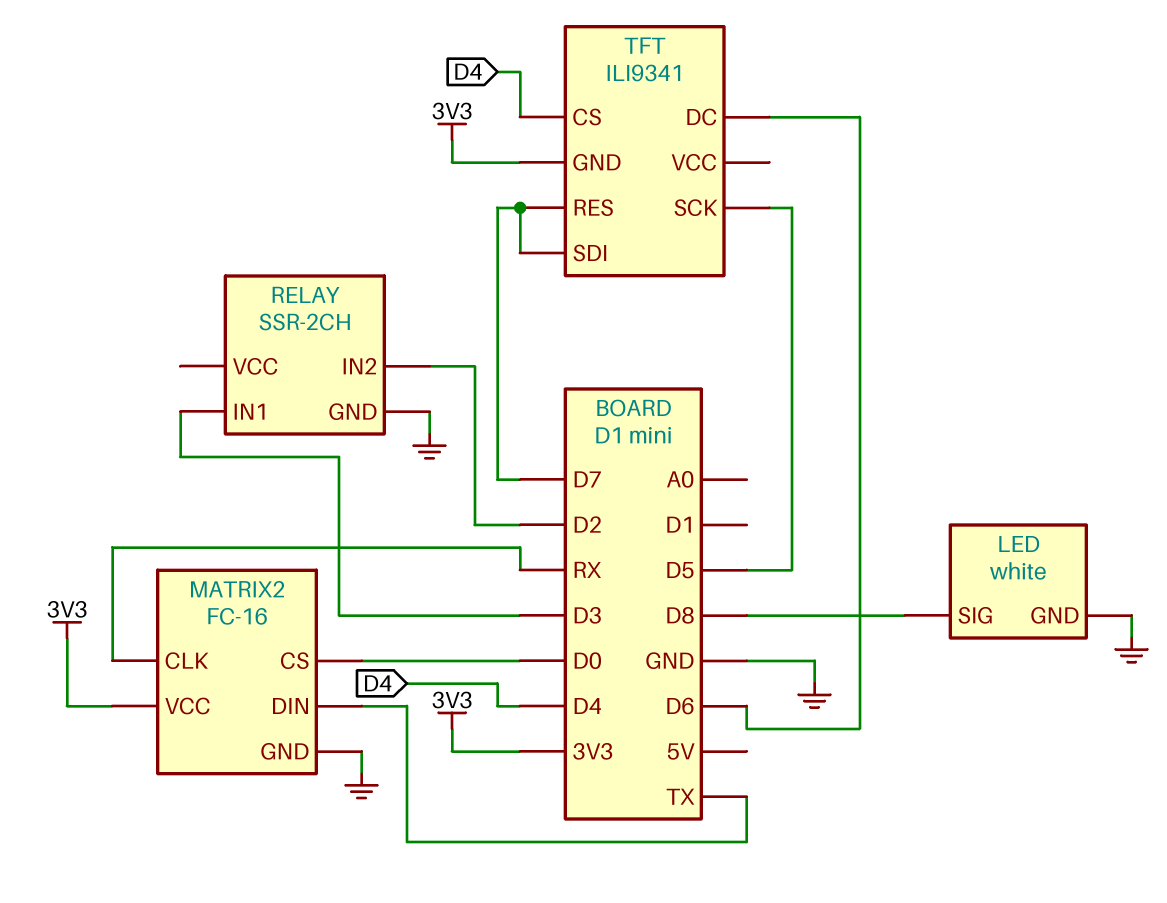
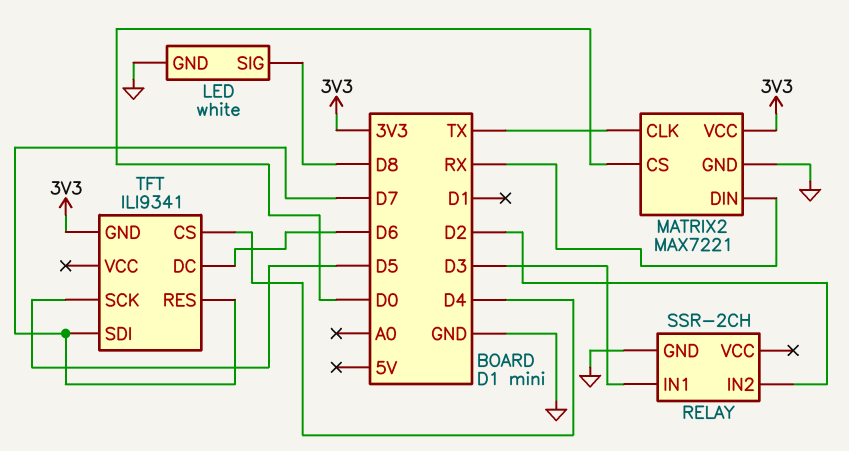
MATRIX2: FC-16 -> MAX7221
MATRIX2 pin CLK: RX -> TX
MATRIX2 pin DIN: TX -> RX

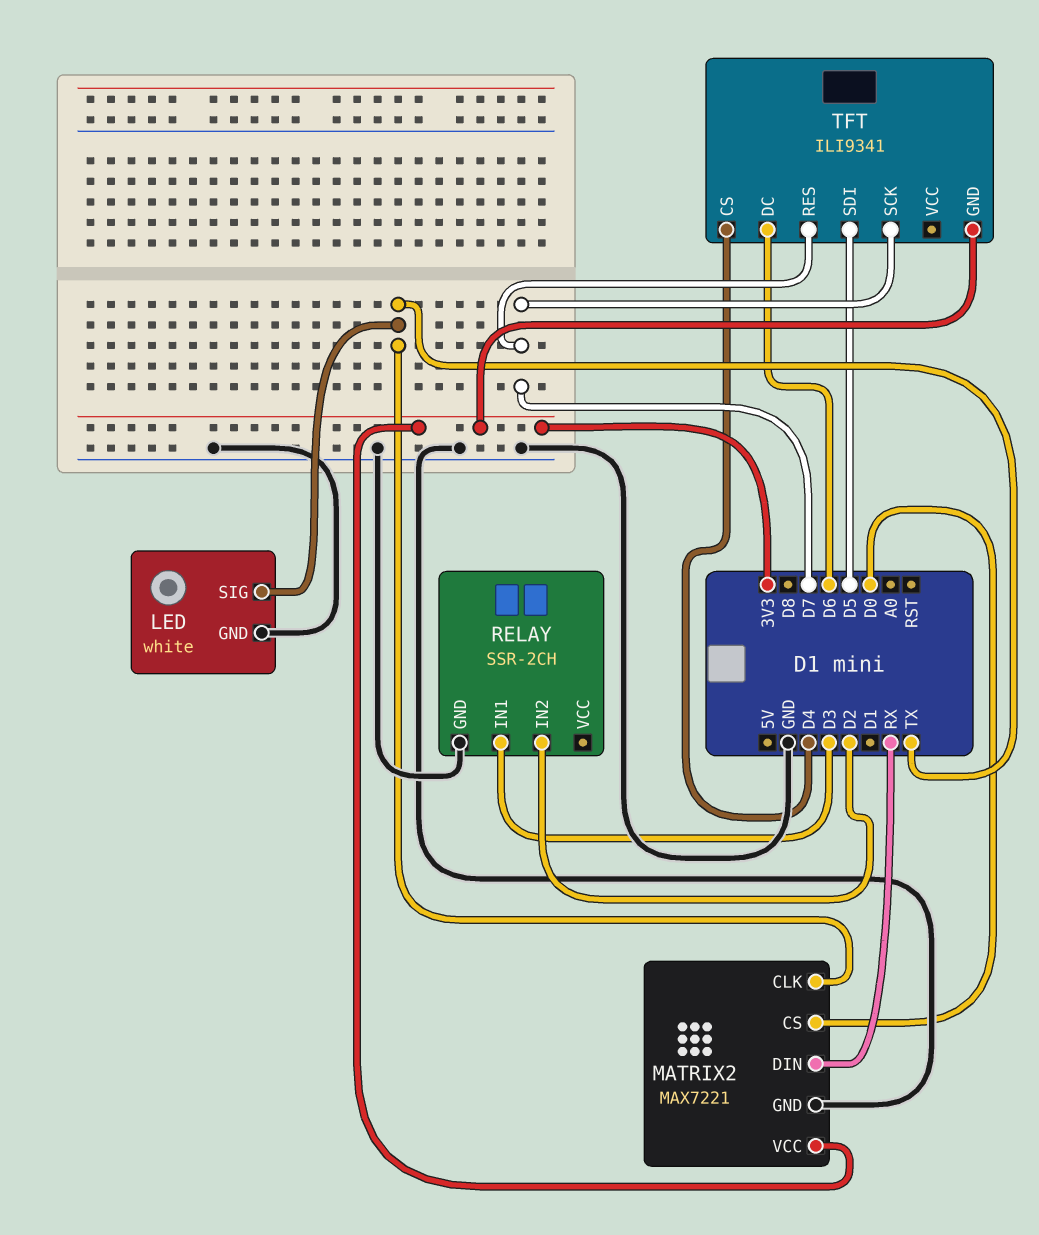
LED pin SIG: D8 -> TX
TFT pin SCK: D5 -> D7
TFT pin SDI: D7 -> D5

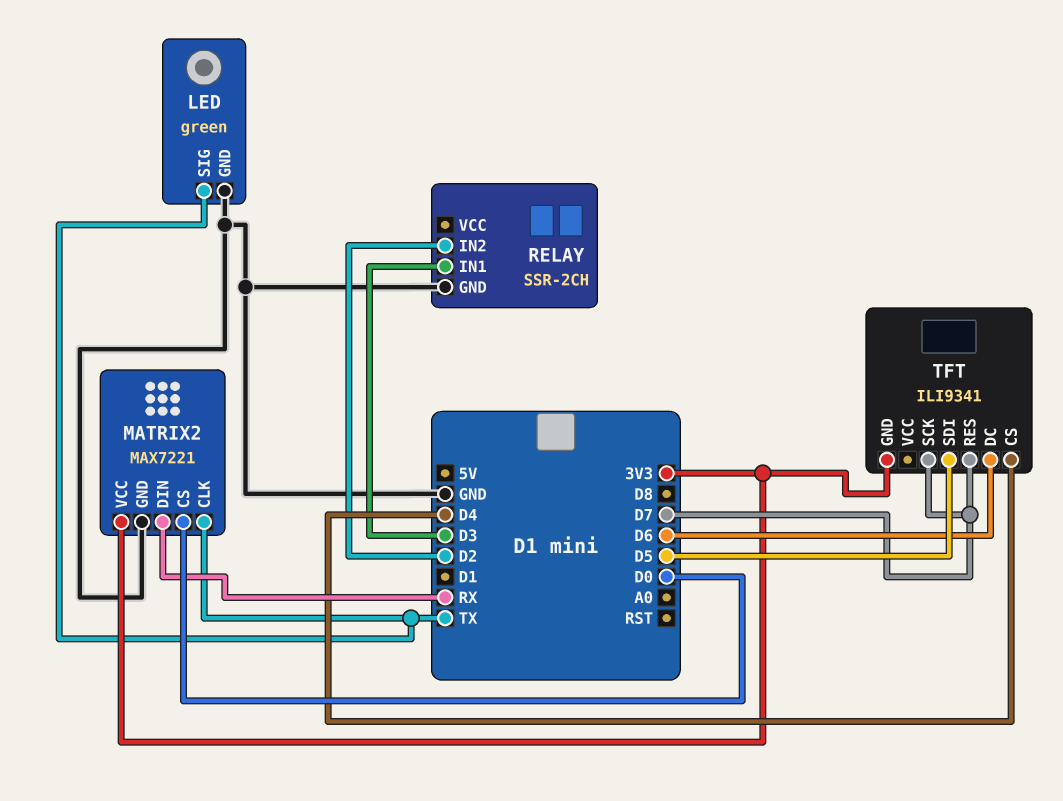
LED: white -> green

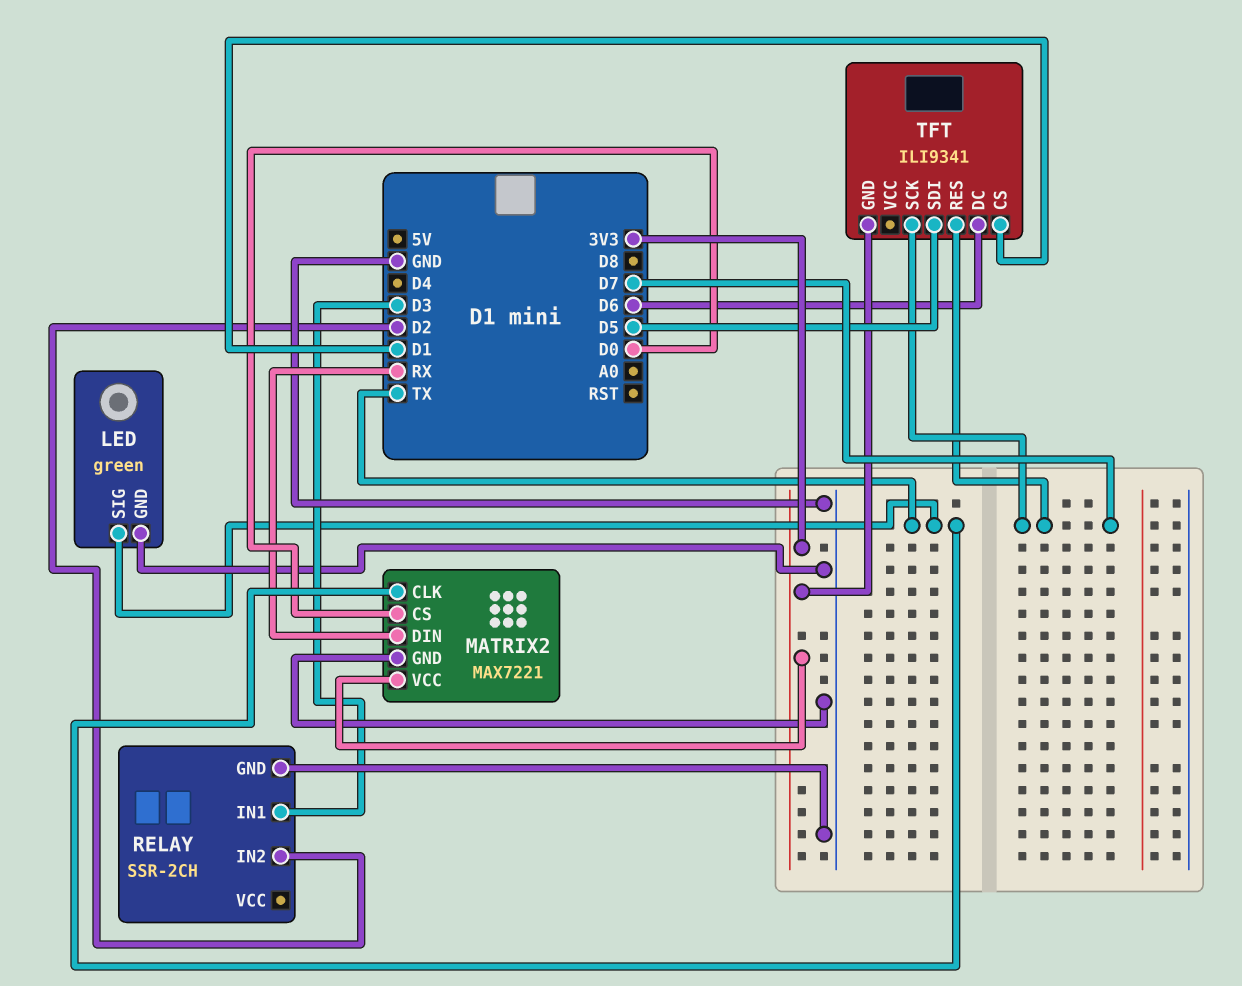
TFT pin CS: D4 -> D1

